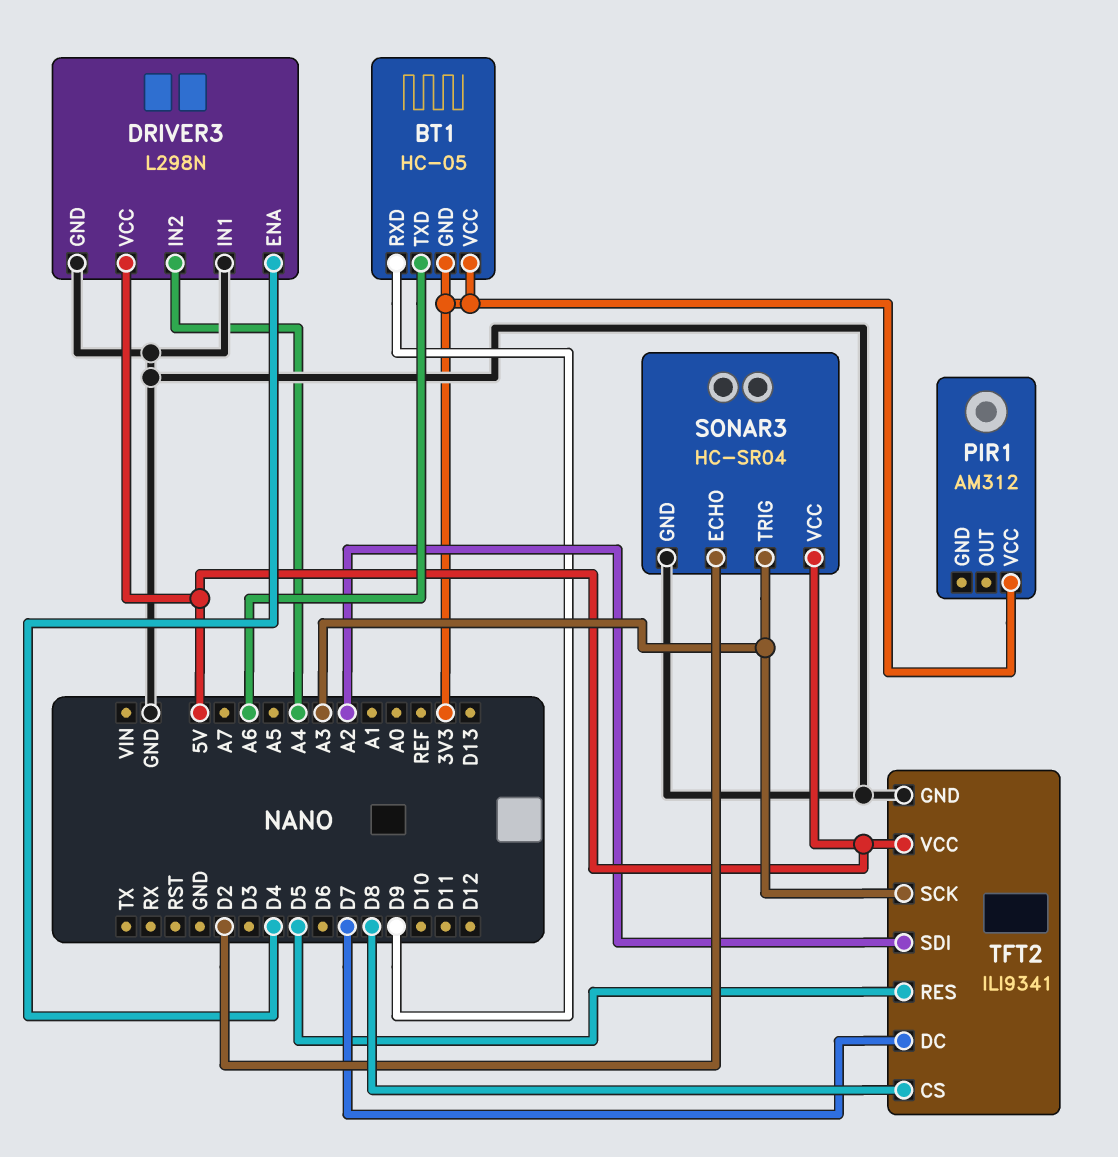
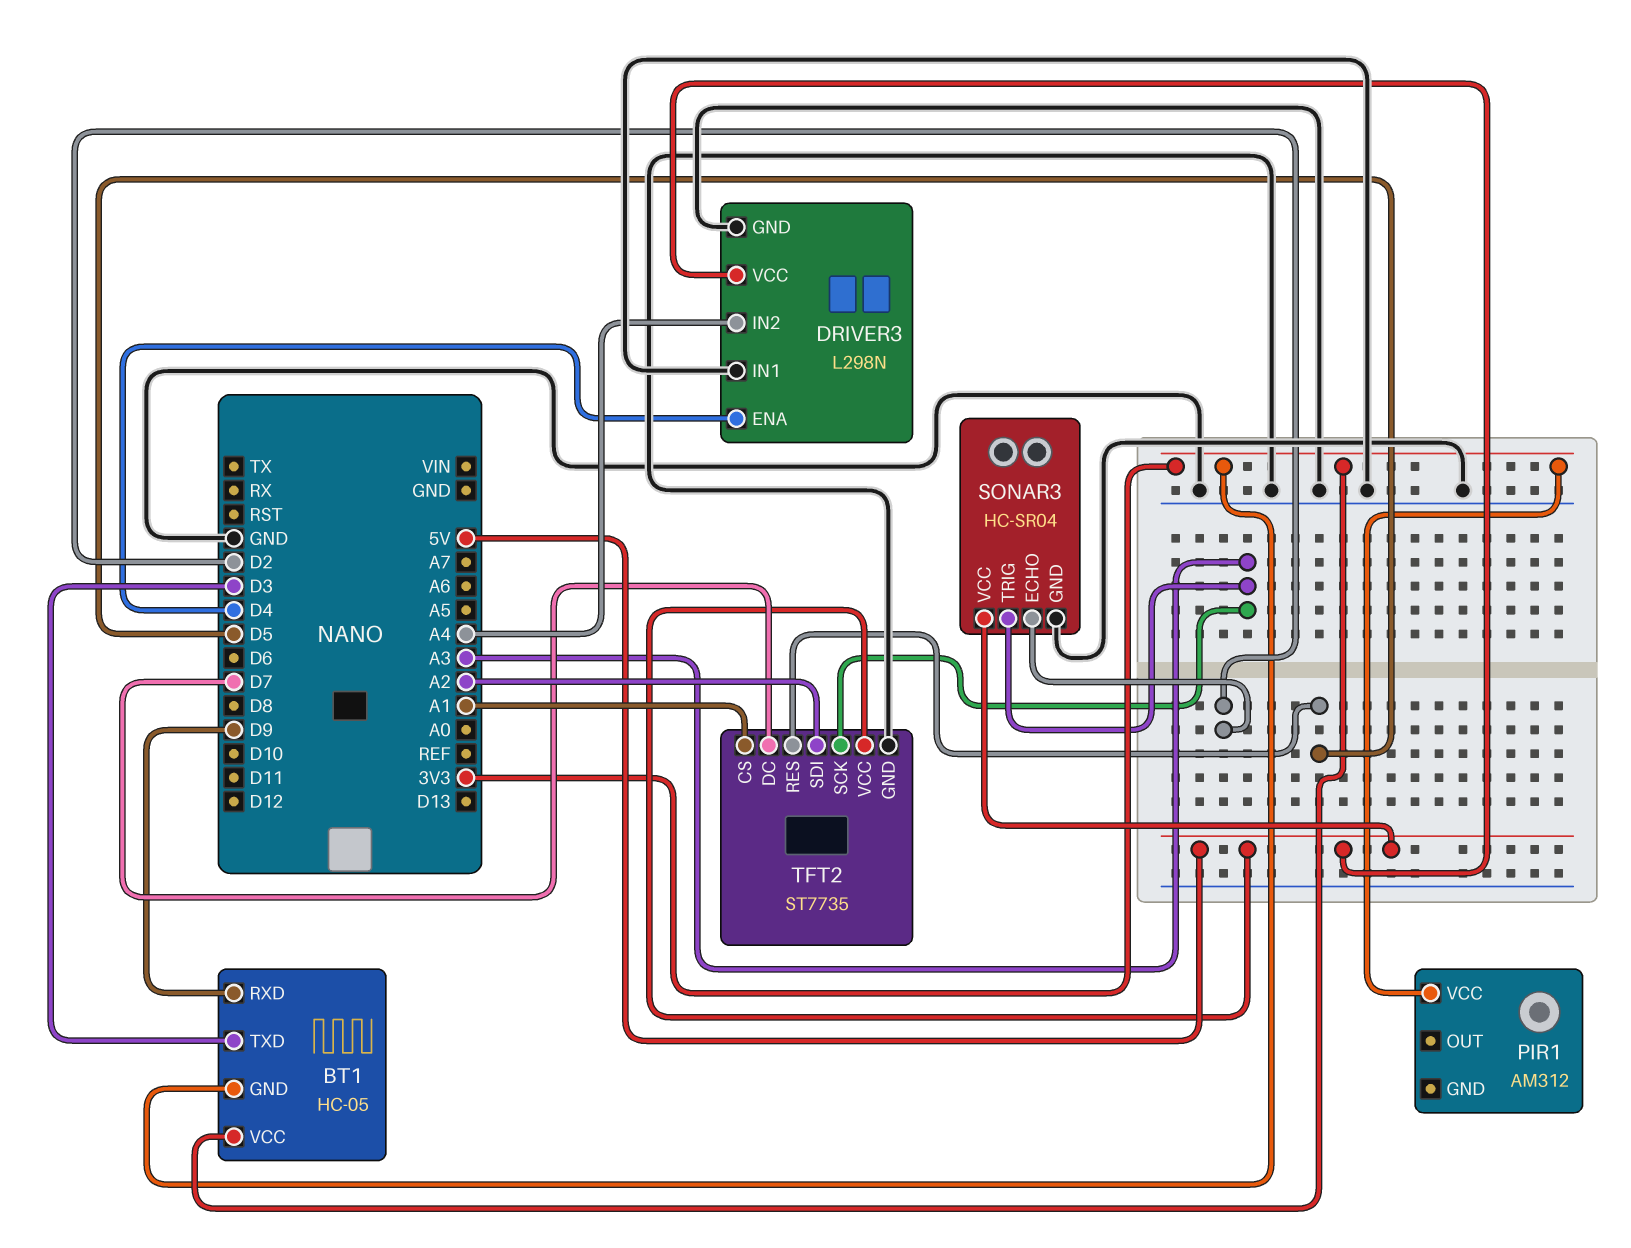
BT1 pin TXD: A6 -> D3
TFT2: ILI9341 -> ST7735
TFT2 pin CS: D8 -> A1

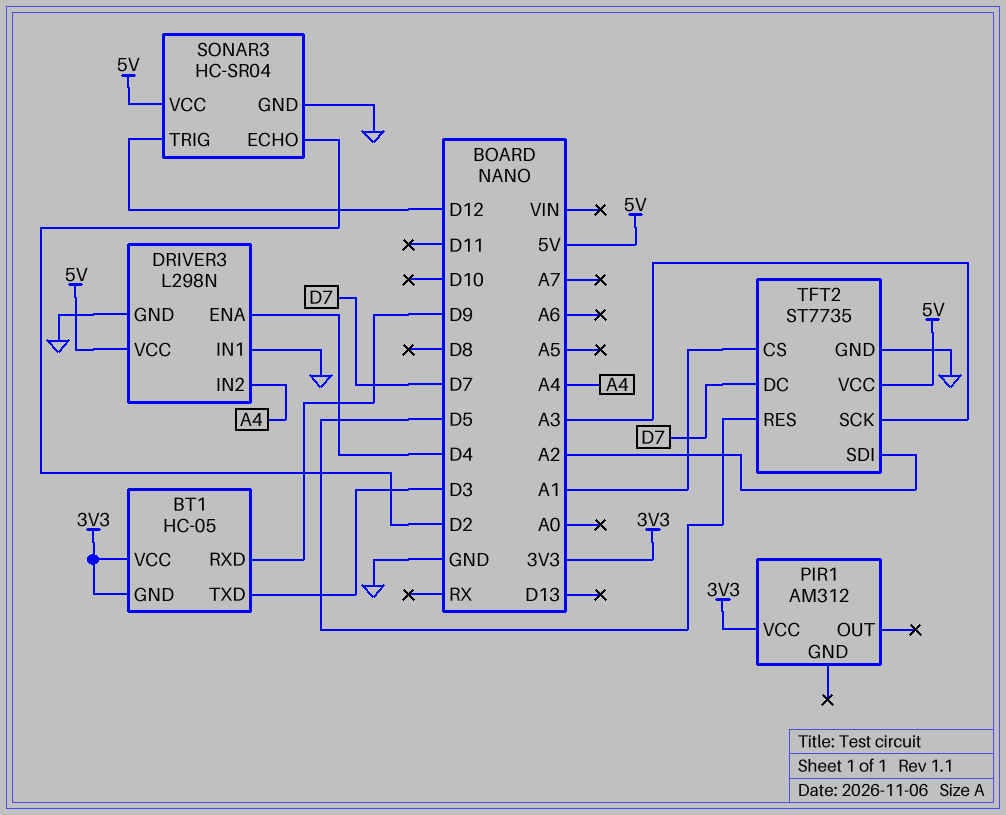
SONAR3 pin TRIG: A3 -> D12

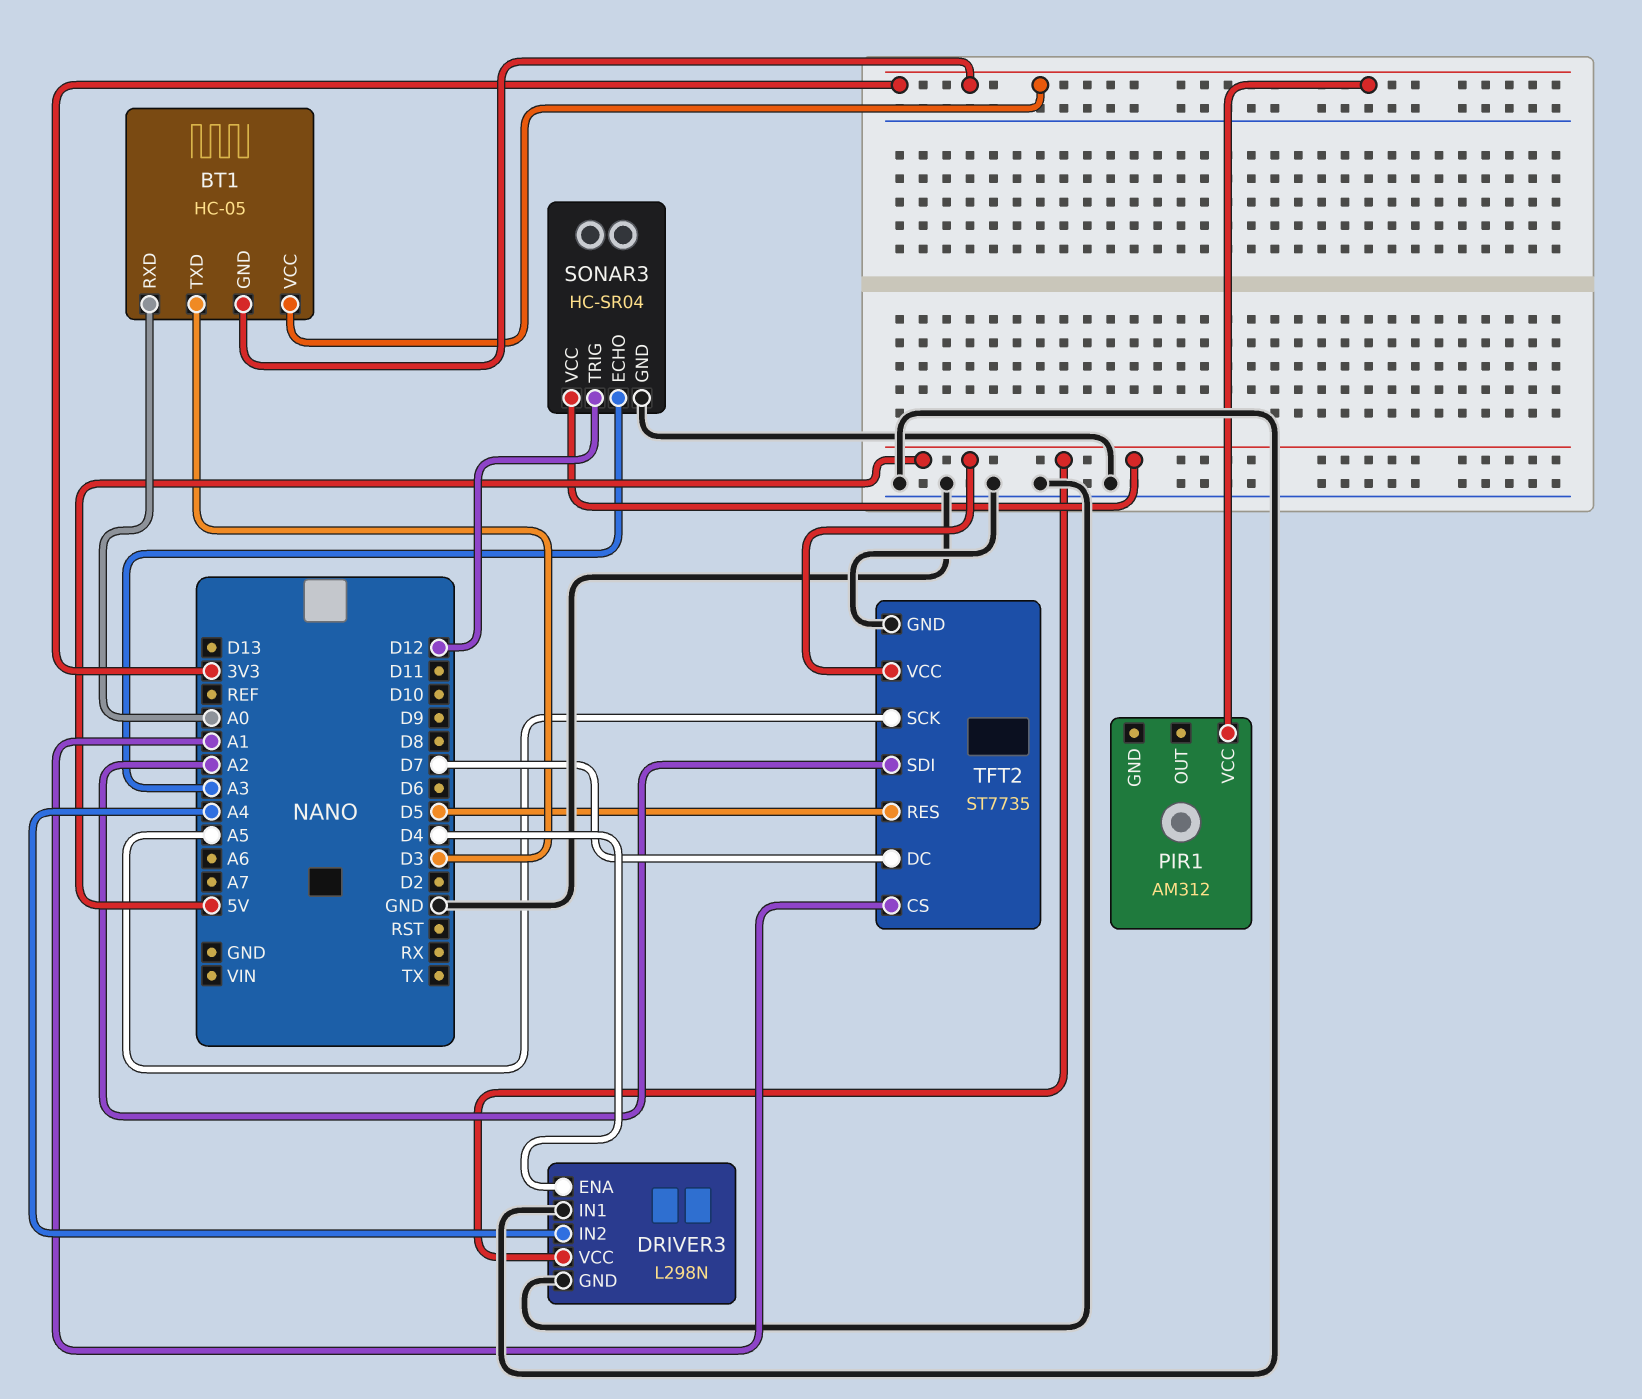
BT1 pin RXD: D9 -> A0
SONAR3 pin ECHO: D2 -> A3
TFT2 pin SCK: A3 -> A5

